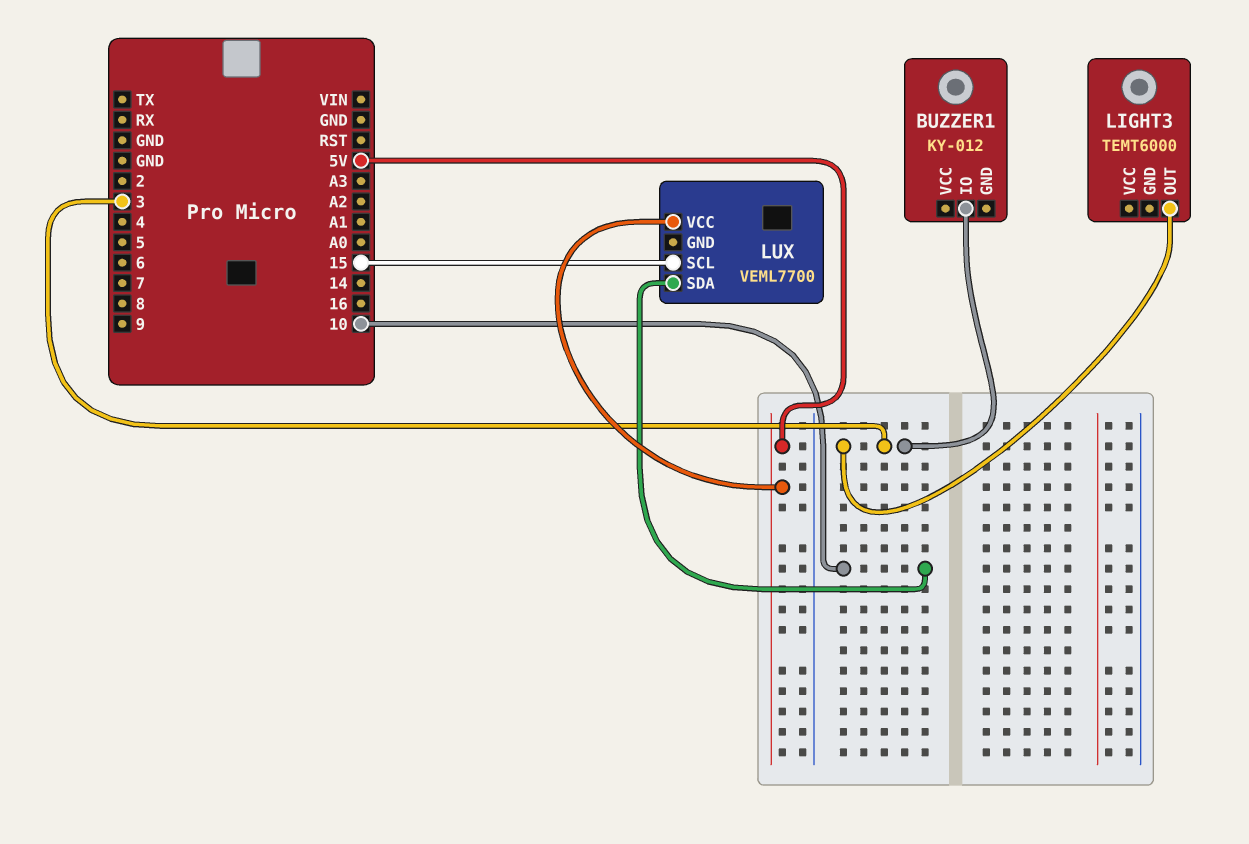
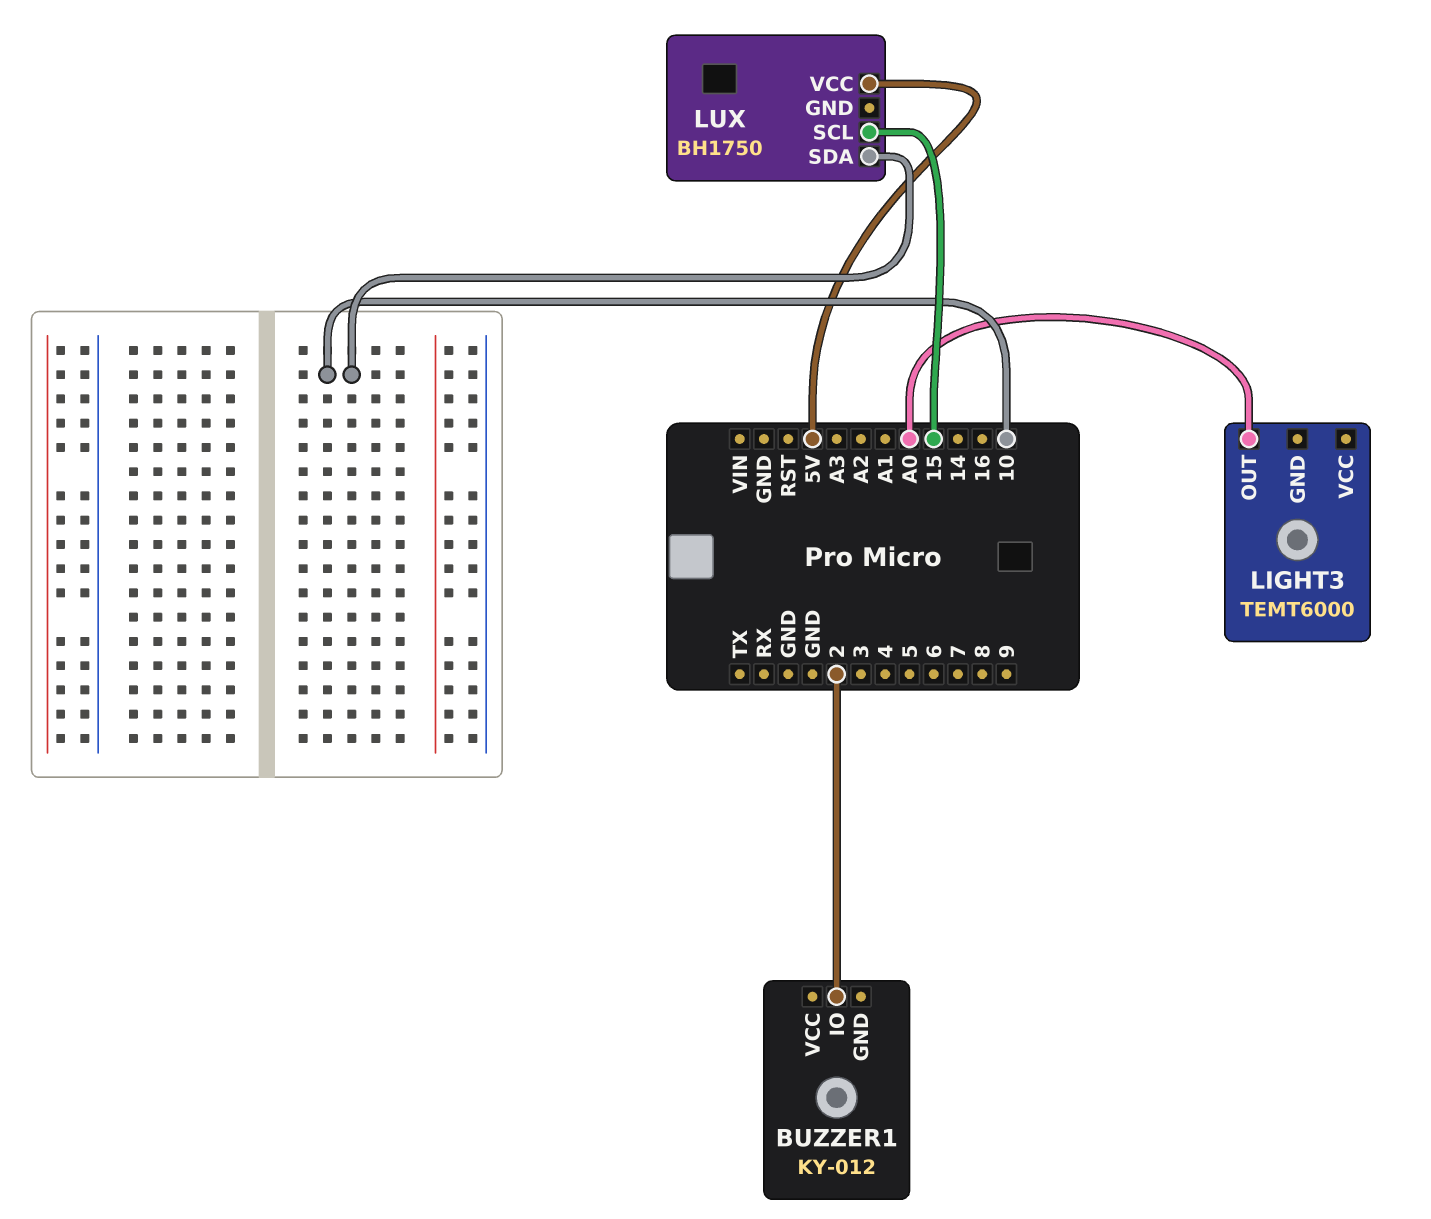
BUZZER1 pin IO: 3 -> 2
LIGHT3 pin OUT: 3 -> A0
LUX: VEML7700 -> BH1750

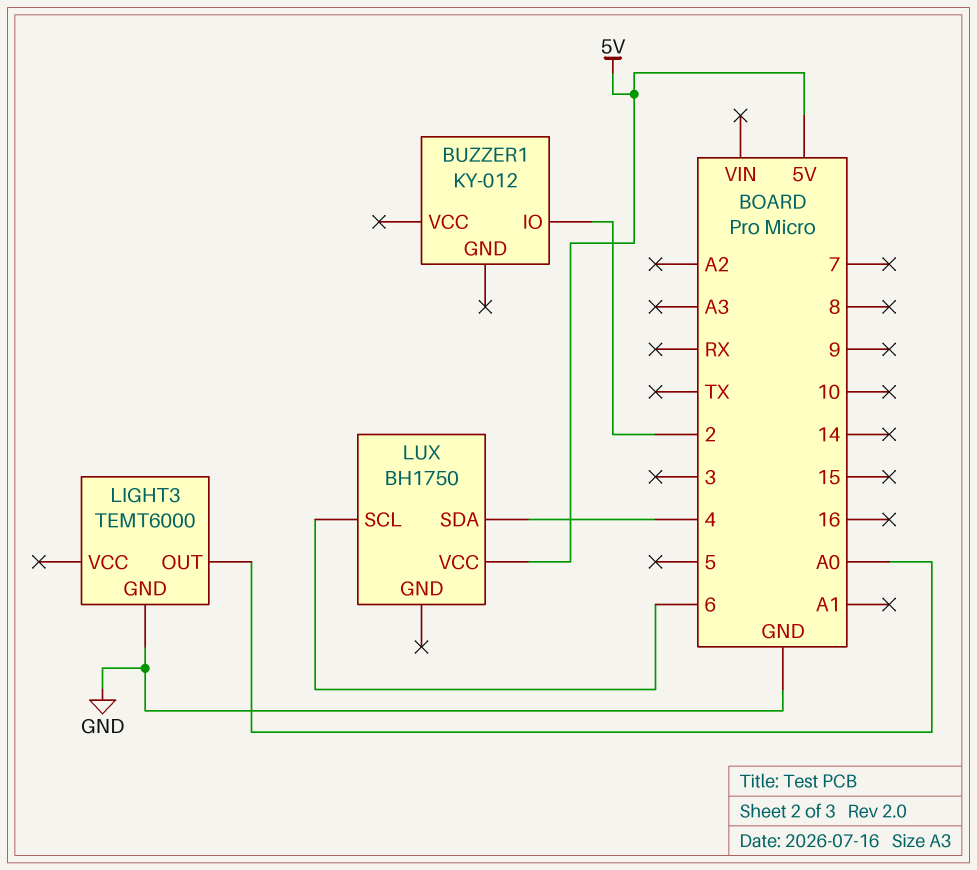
LIGHT3 pin GND: none -> GND
LUX pin SCL: 15 -> 6
LUX pin SDA: 10 -> 4

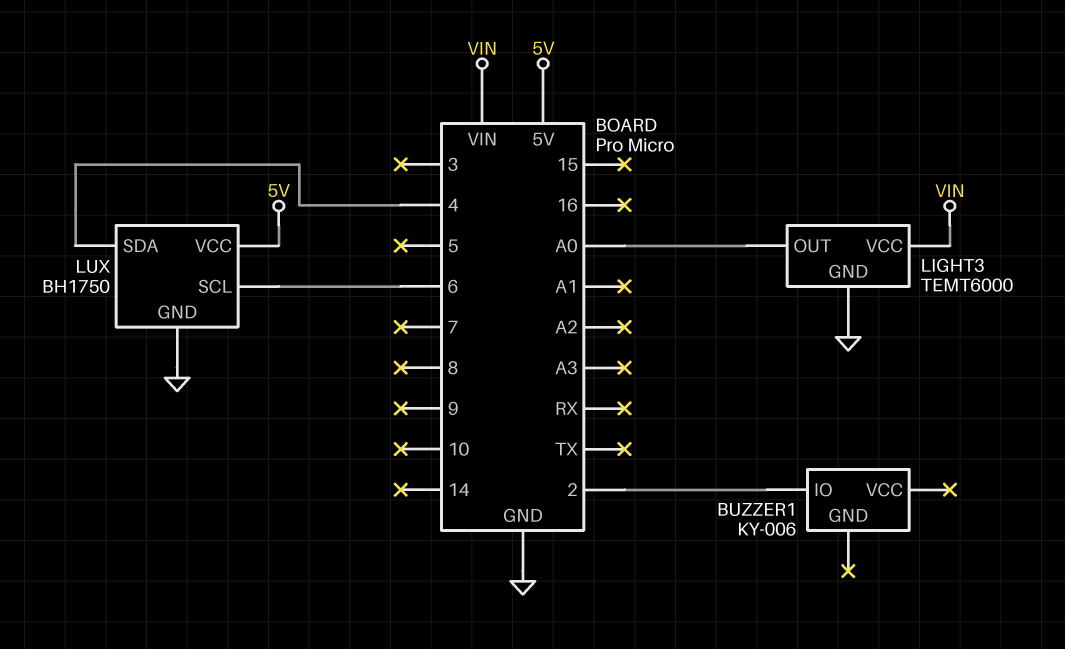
BUZZER1: KY-012 -> KY-006
LIGHT3 pin VCC: none -> VIN
LUX pin GND: none -> GND

